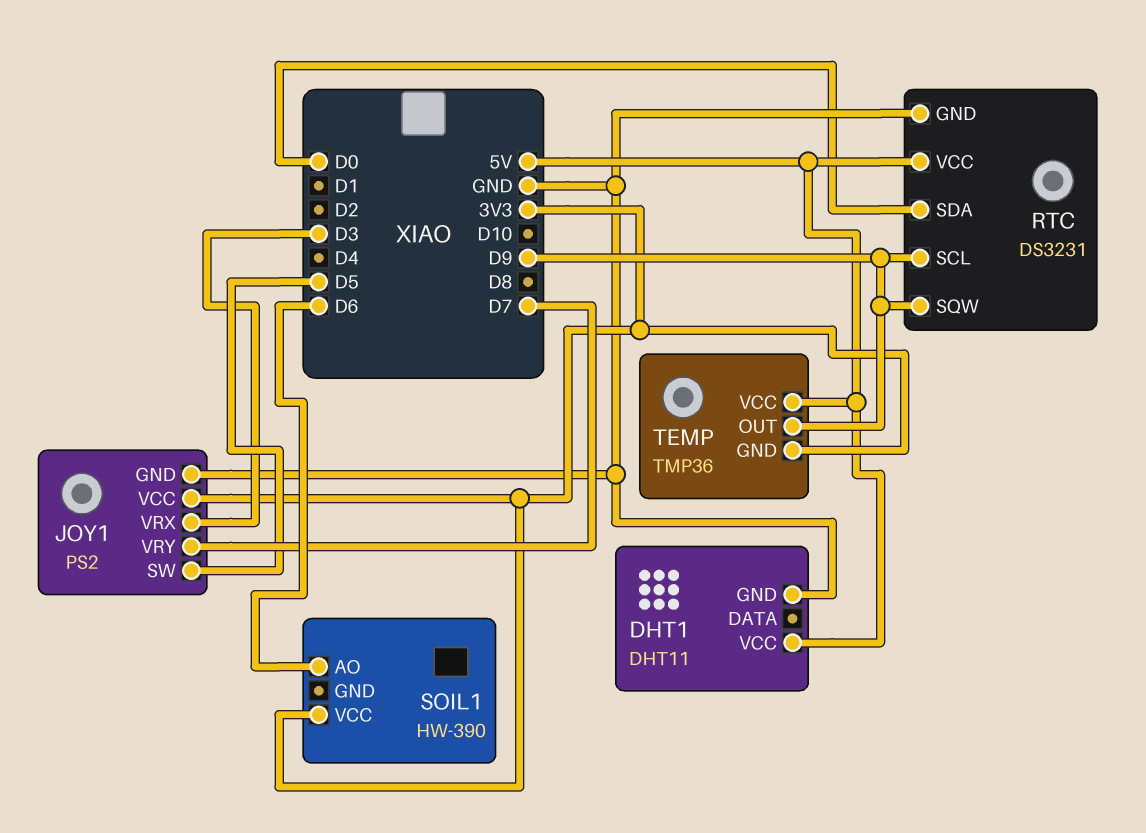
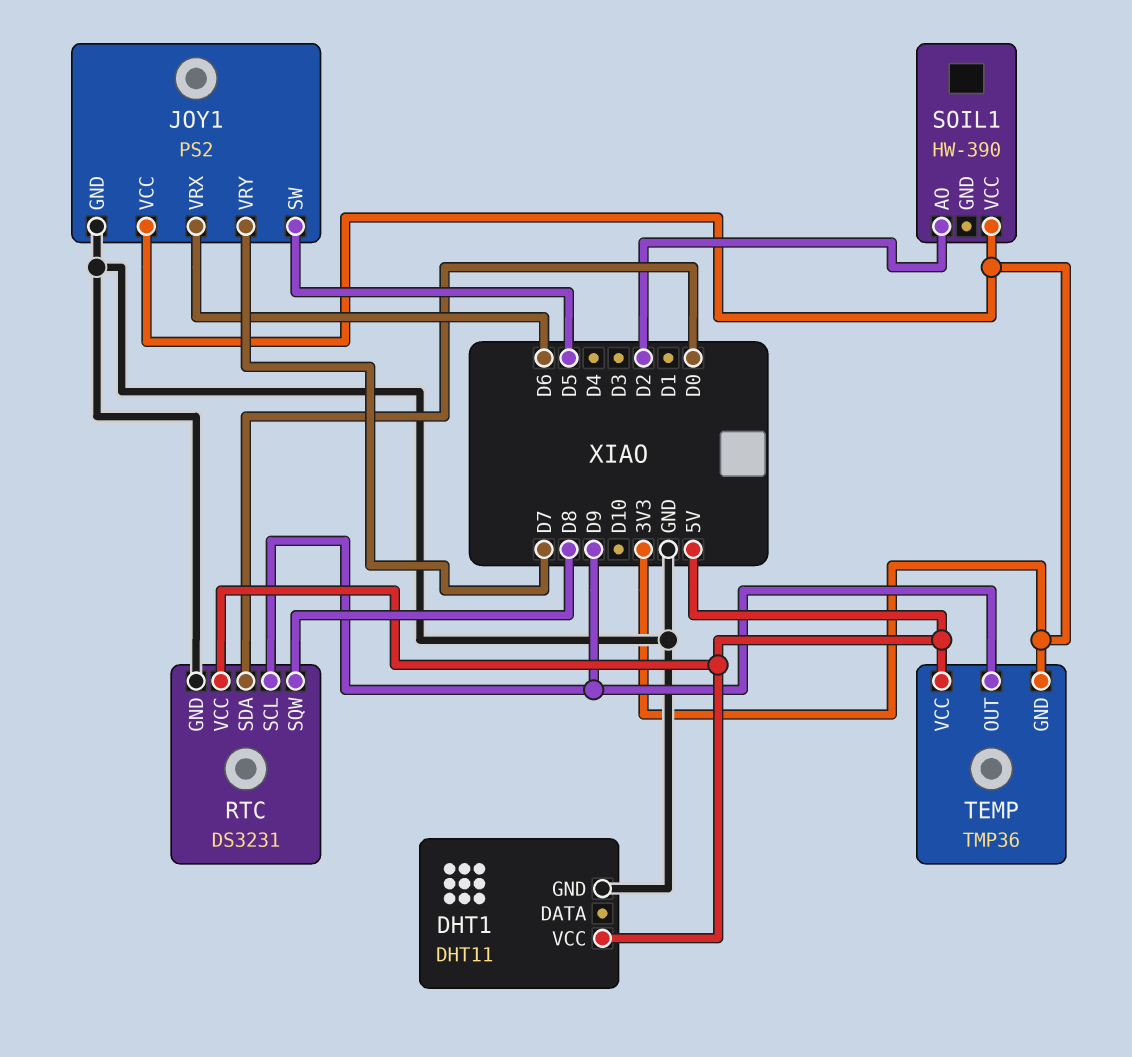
JOY1 pin VRX: D3 -> D6
RTC pin SQW: D9 -> D8
SOIL1 pin AO: D6 -> D2

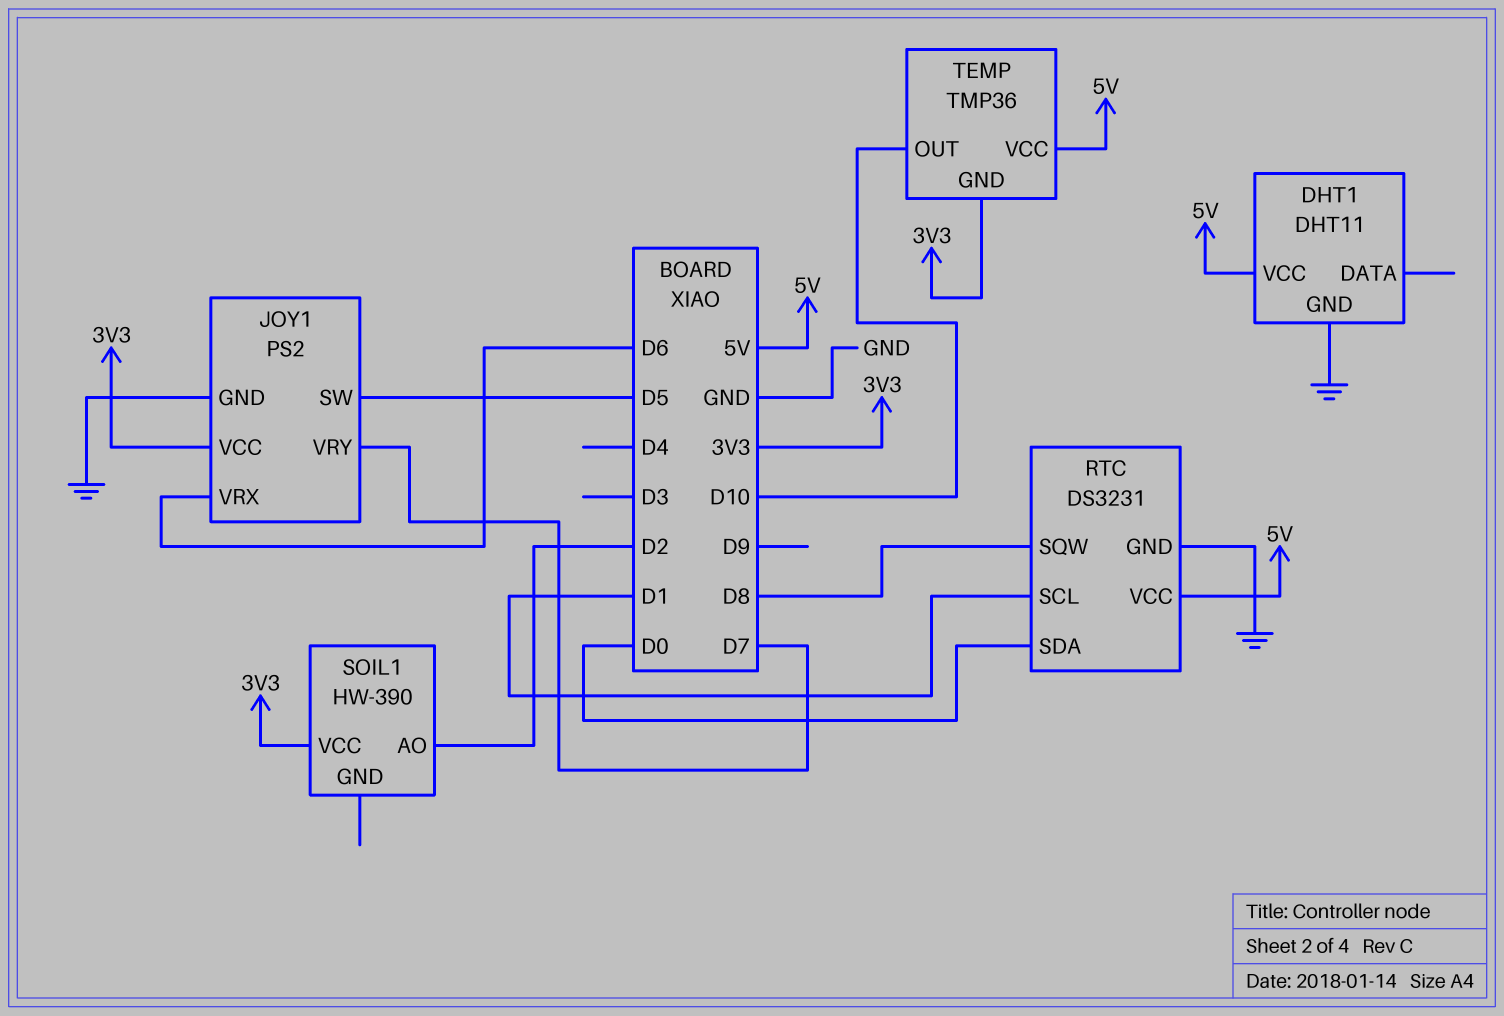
RTC pin SCL: D9 -> D1
TEMP pin OUT: D9 -> D10

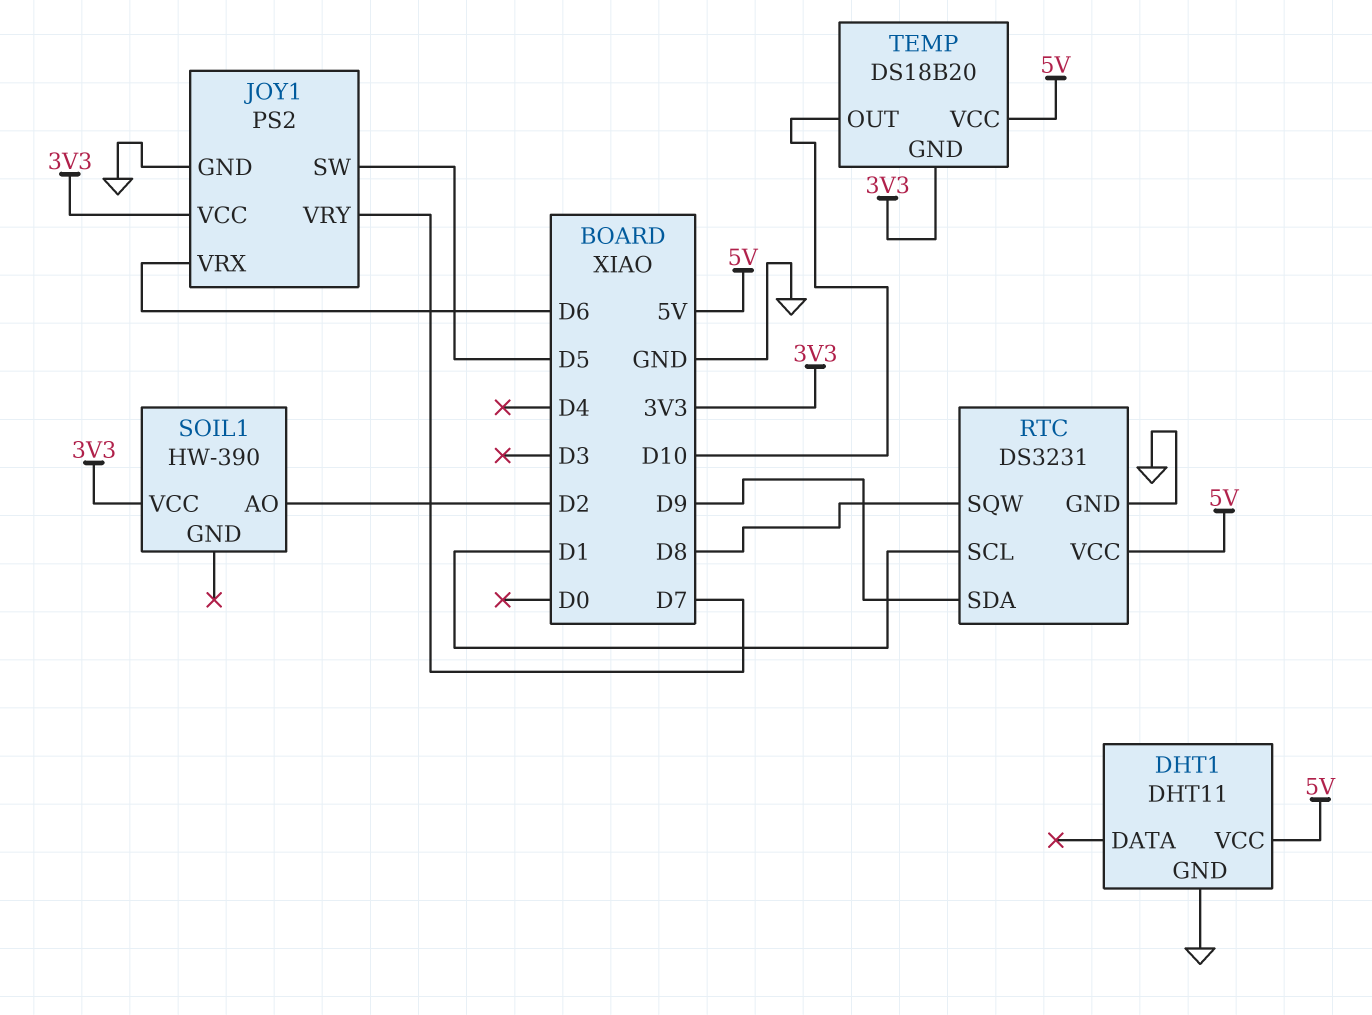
RTC pin SDA: D0 -> D9
TEMP: TMP36 -> DS18B20

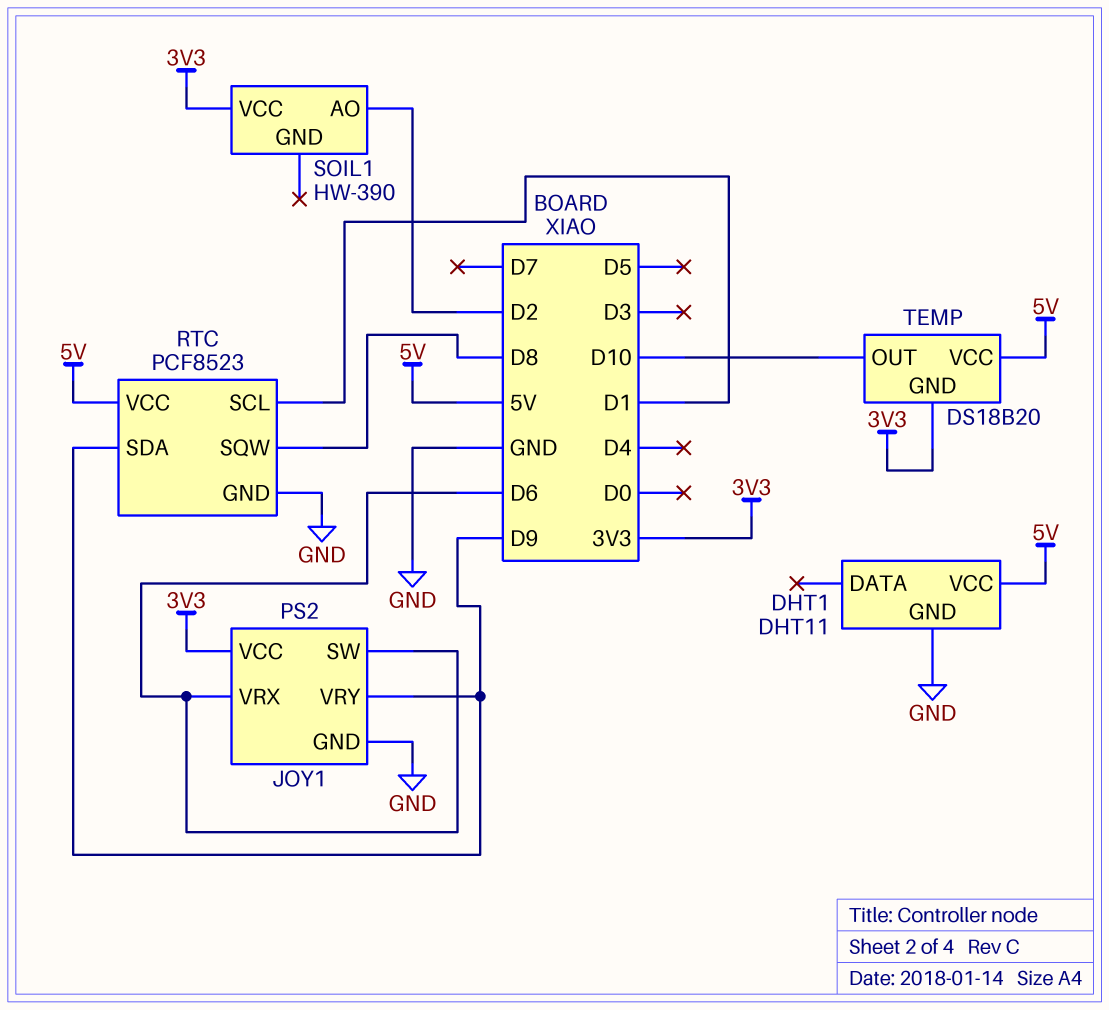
JOY1 pin SW: D5 -> D6
JOY1 pin VRY: D7 -> D9
RTC: DS3231 -> PCF8523

